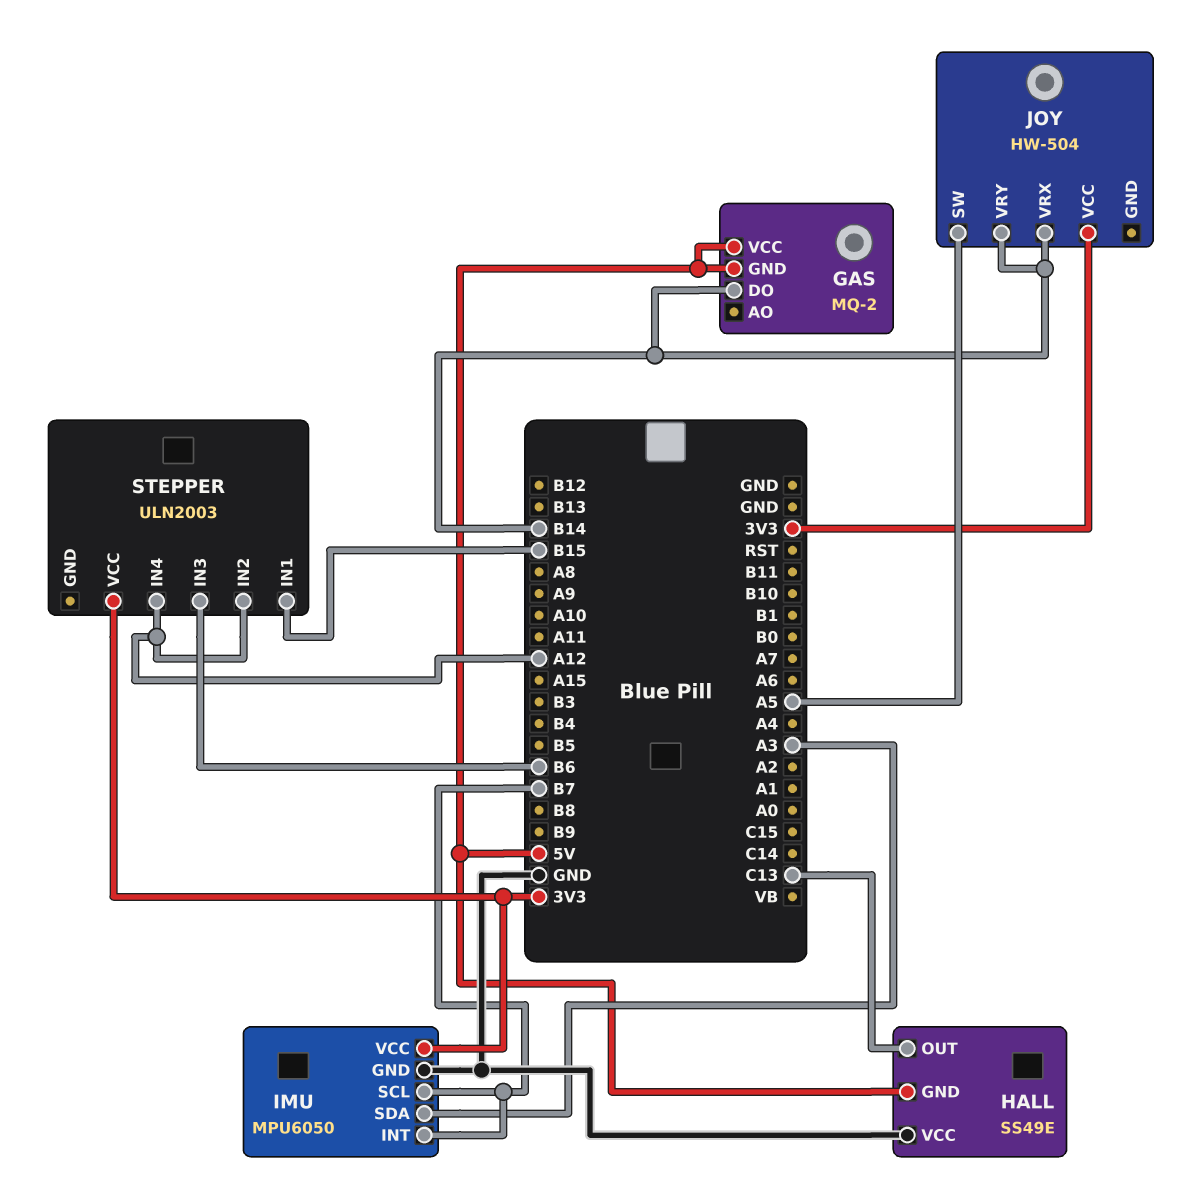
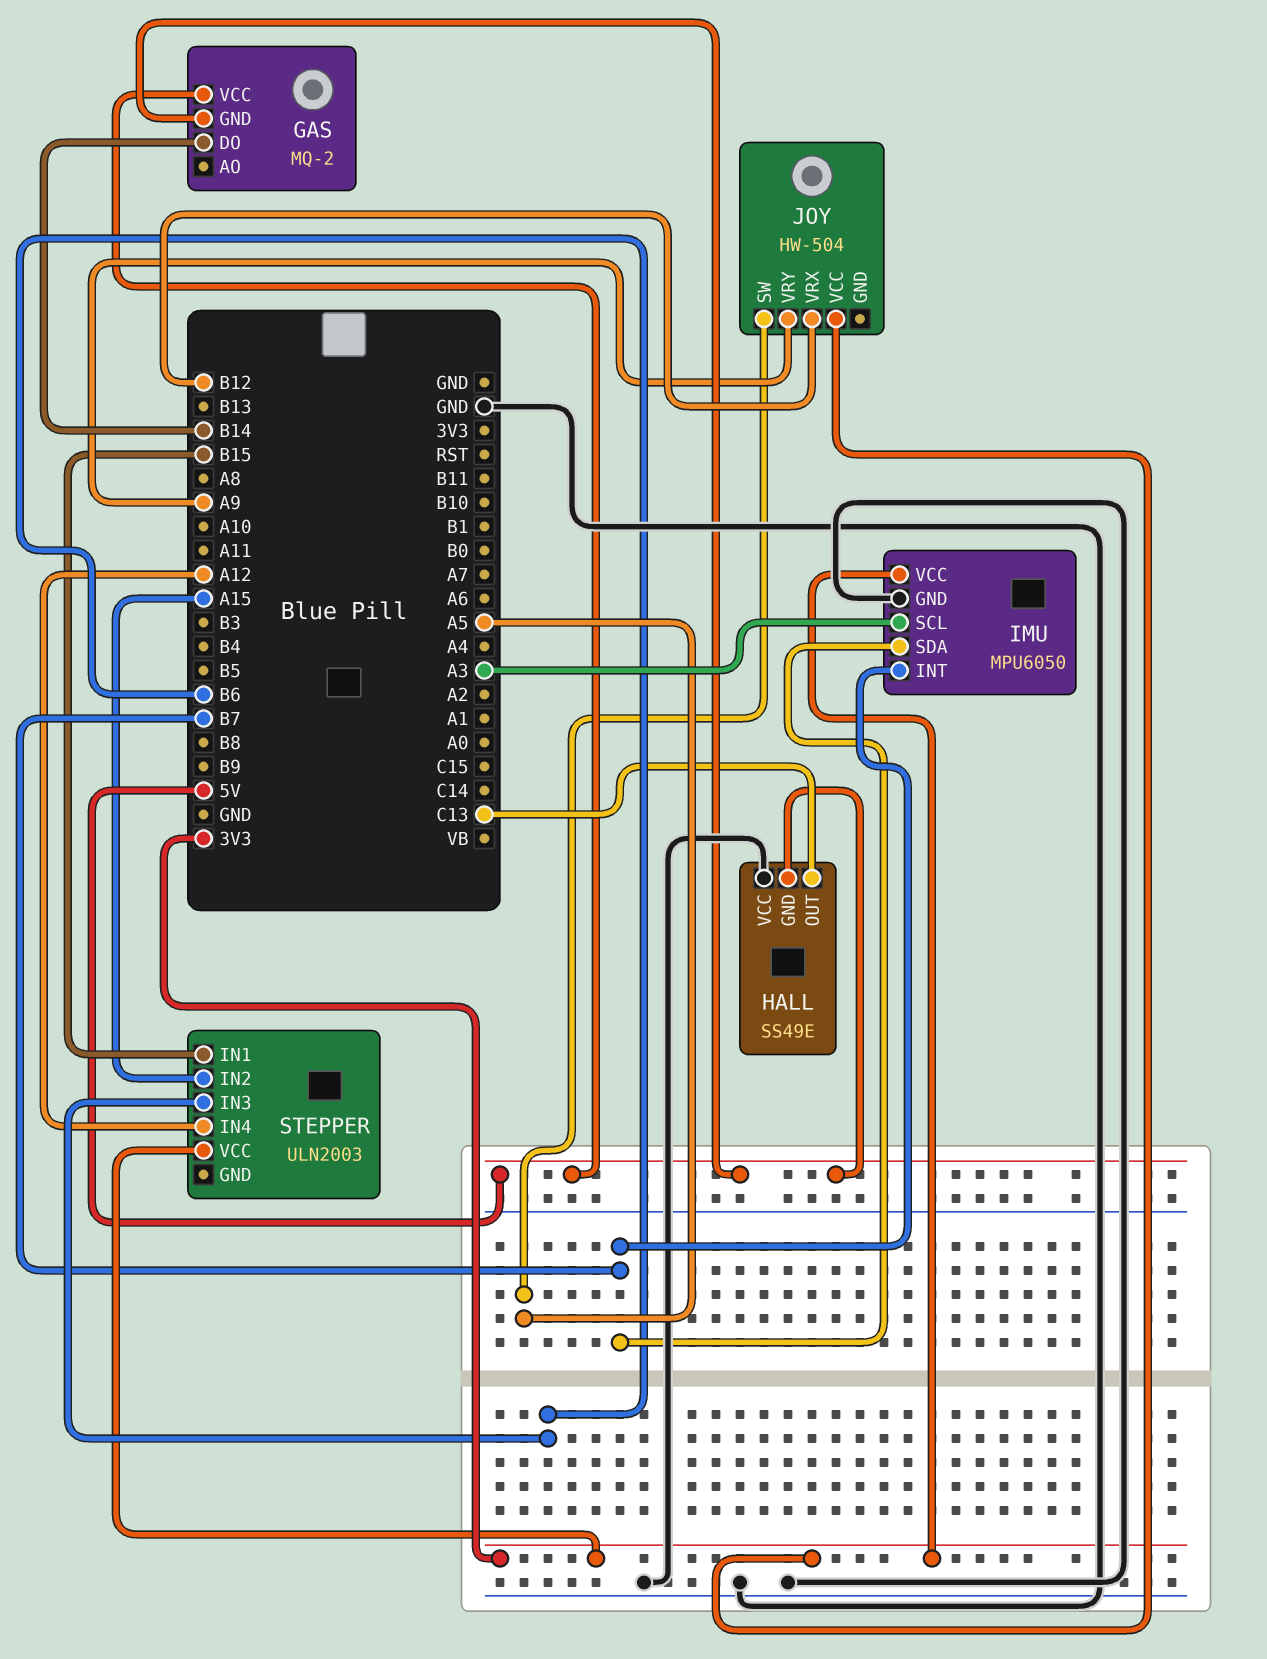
IMU pin SCL: B7 -> A3
IMU pin SDA: A3 -> B7
JOY pin VRX: B14 -> B12
JOY pin VRY: B14 -> A9
STEPPER pin IN2: A12 -> A15

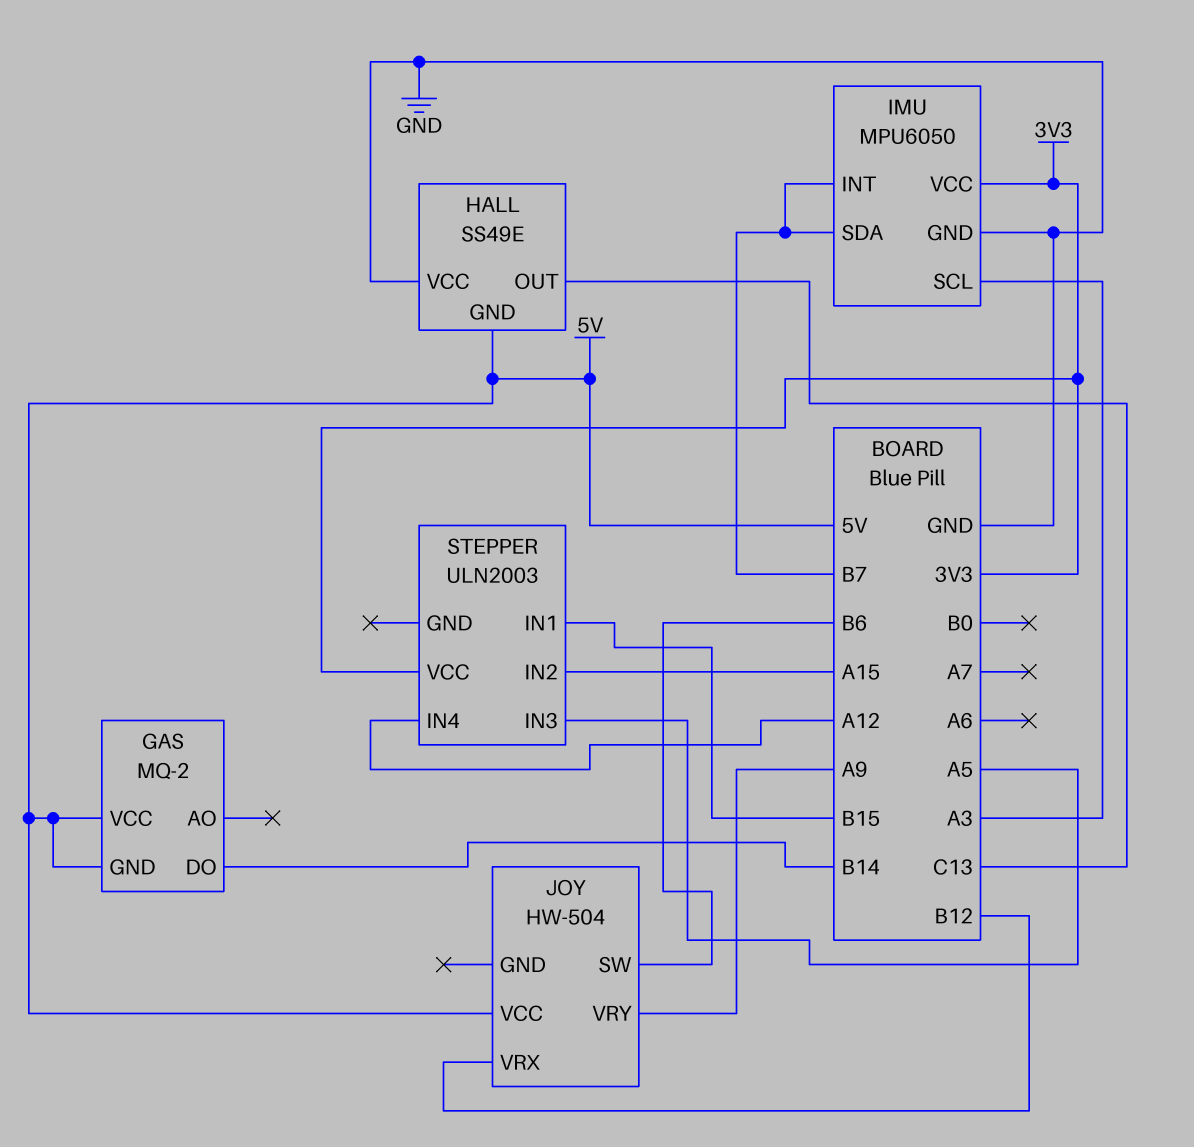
JOY pin SW: A5 -> B6
JOY pin VCC: 3V3 -> 5V
STEPPER pin IN3: B6 -> A5

